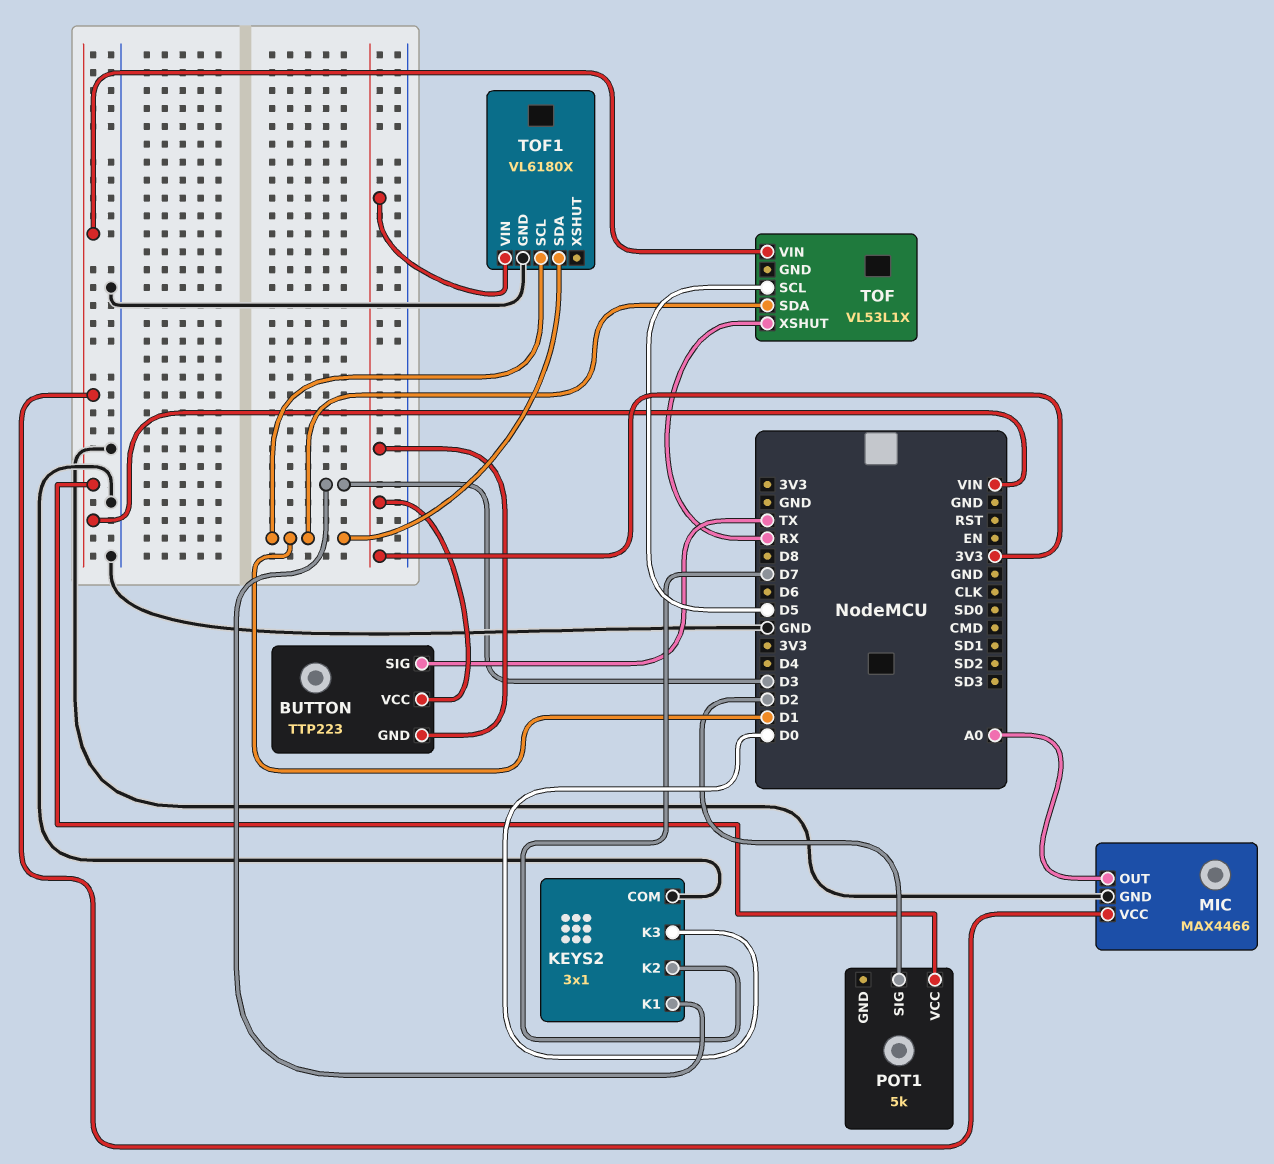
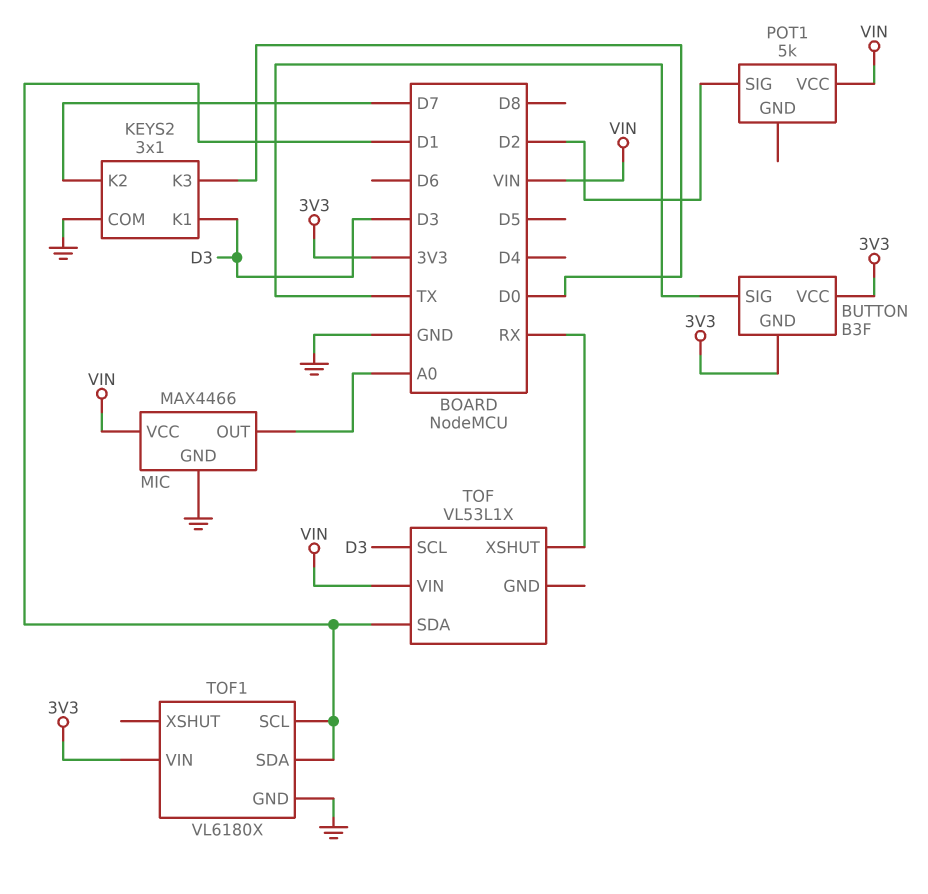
BUTTON: TTP223 -> B3F
TOF pin SCL: D5 -> D3

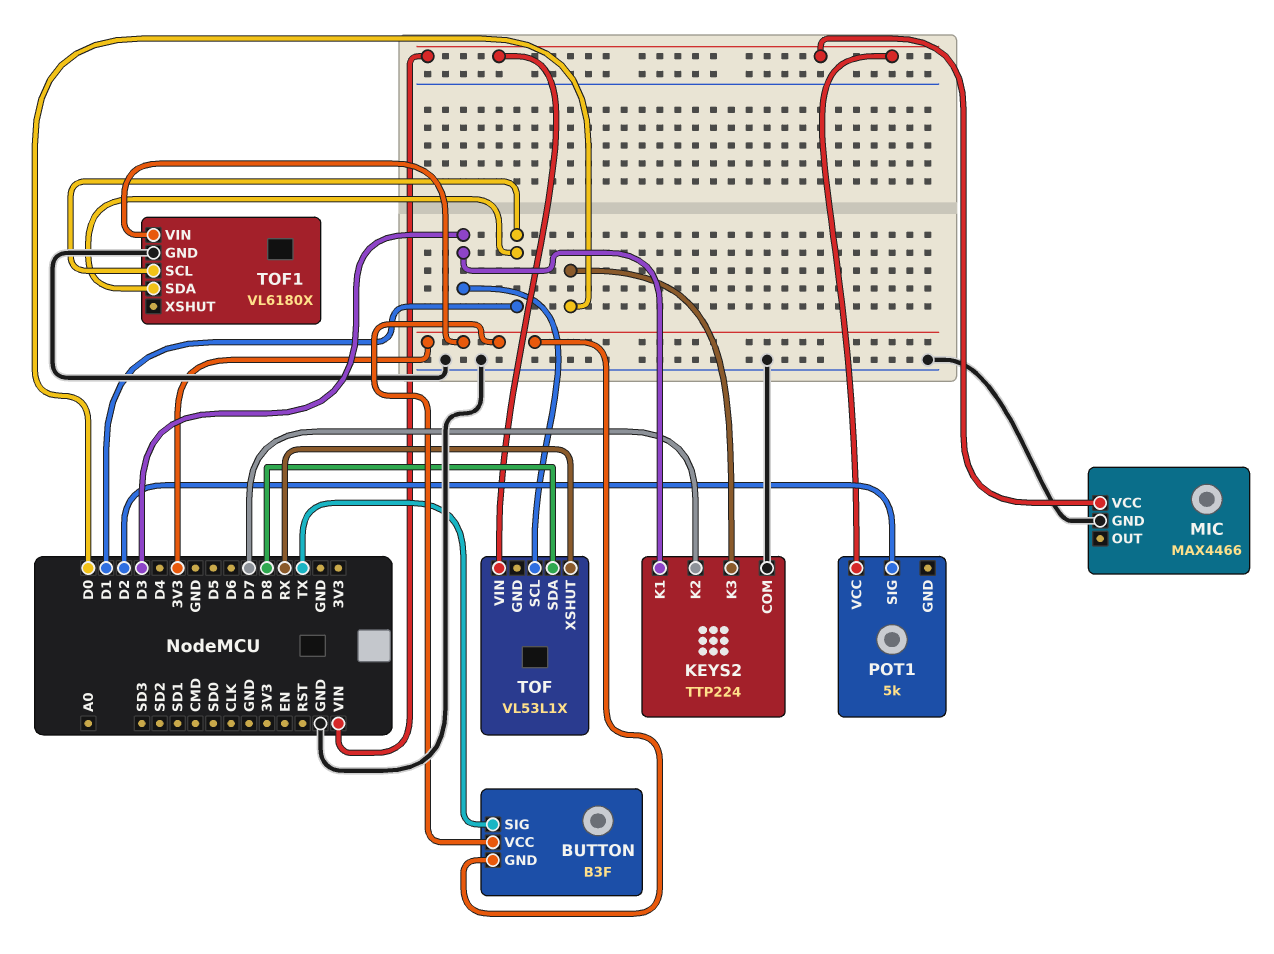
KEYS2: 3x1 -> TTP224
MIC pin OUT: A0 -> none
TOF pin SDA: D1 -> D8

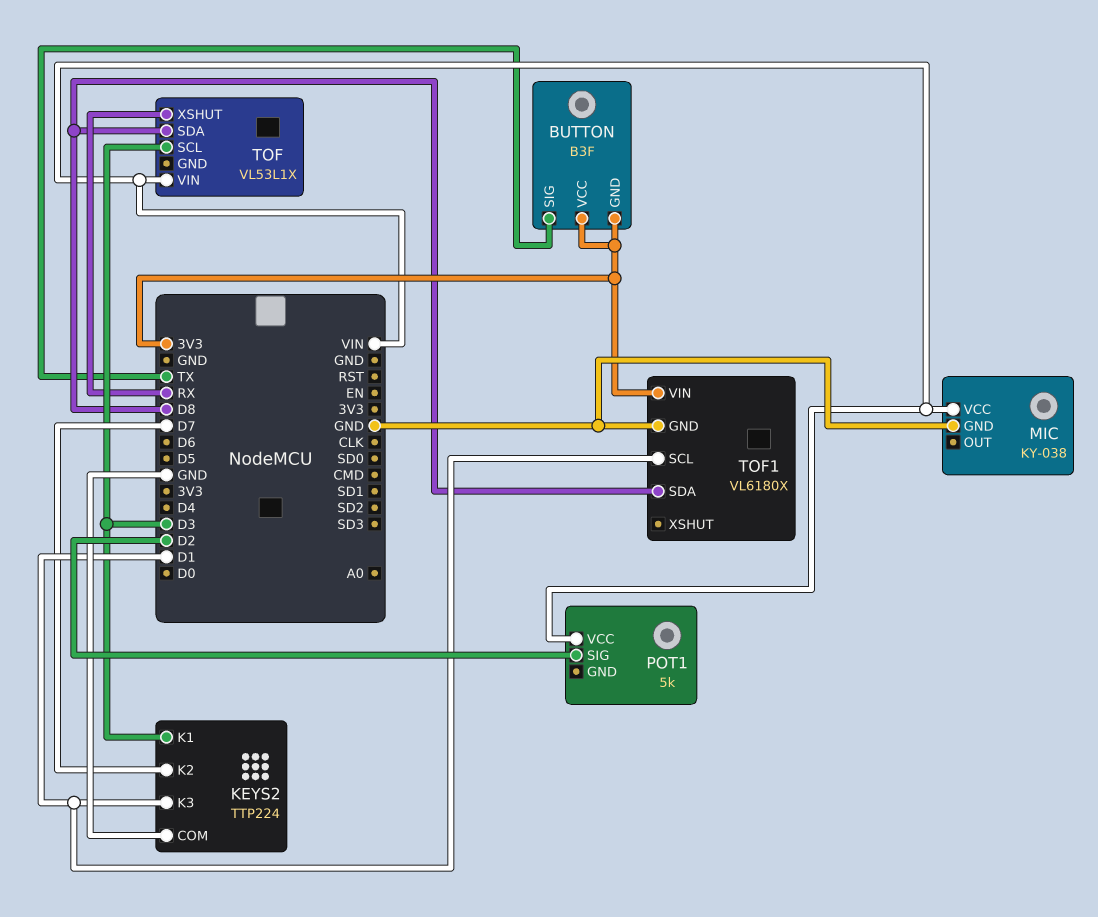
KEYS2 pin K3: D0 -> D1
MIC: MAX4466 -> KY-038
TOF1 pin SDA: D1 -> D8

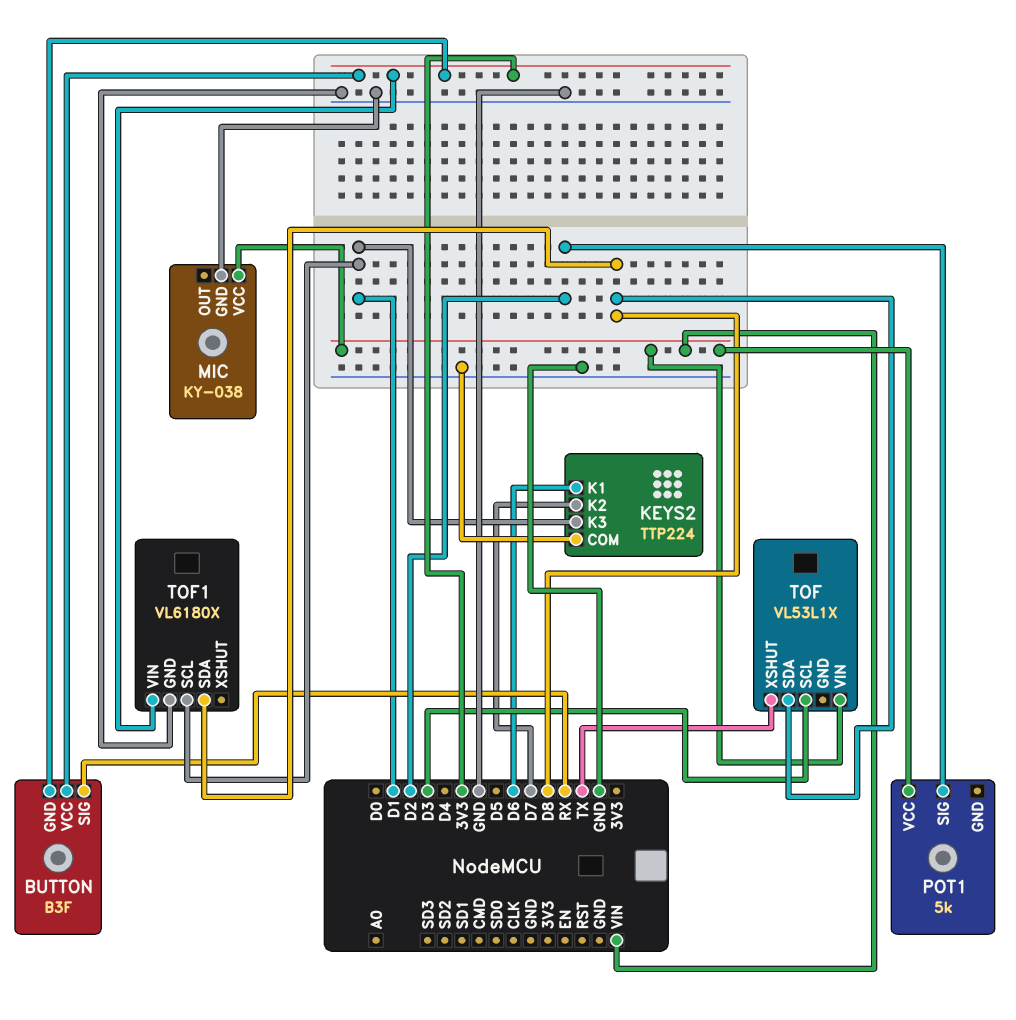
BUTTON pin SIG: TX -> RX
KEYS2 pin K1: D3 -> D6
TOF pin XSHUT: RX -> TX

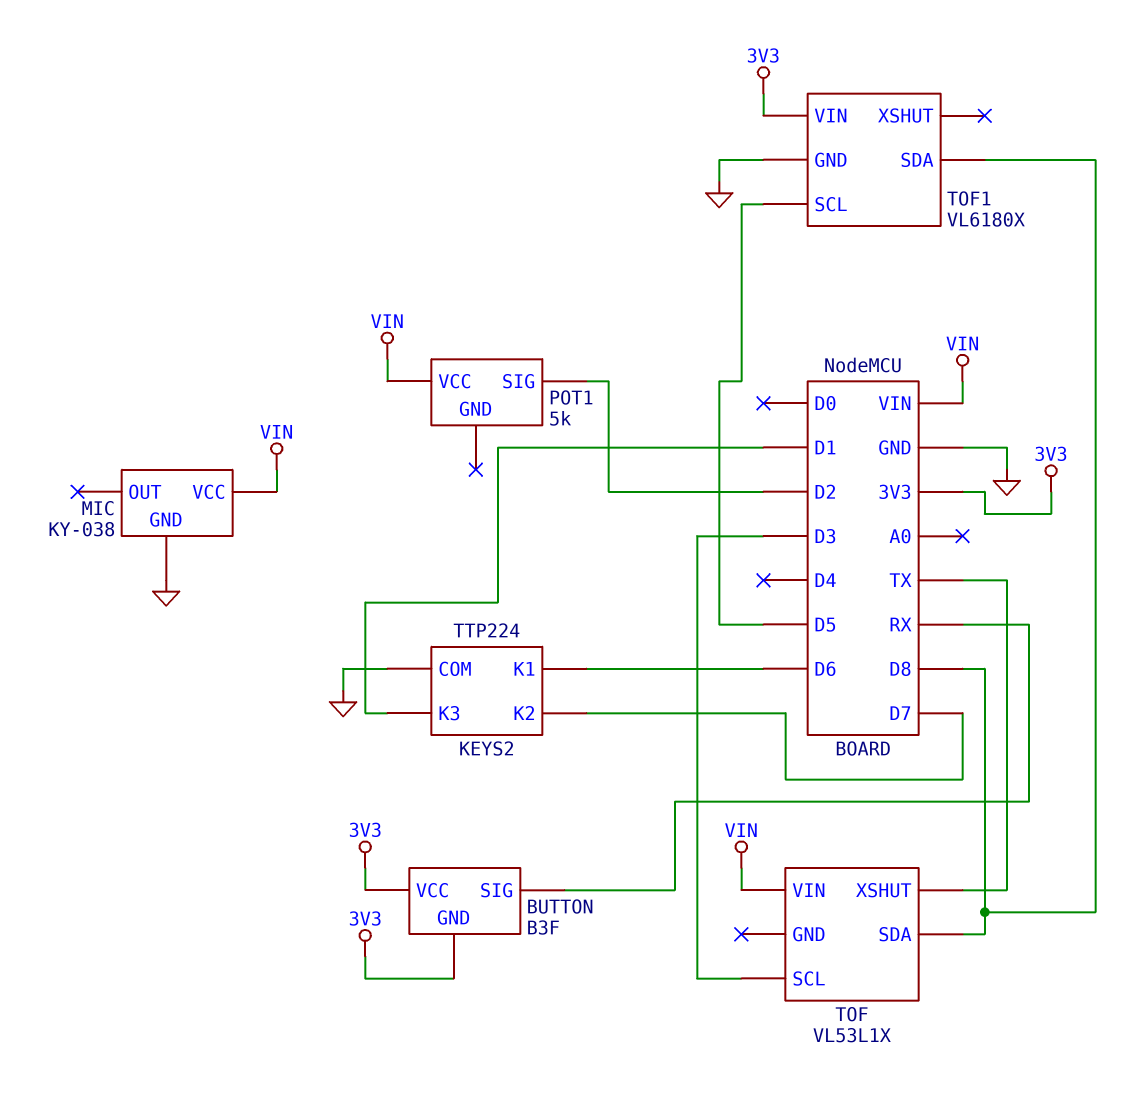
TOF1 pin SCL: D1 -> D5

